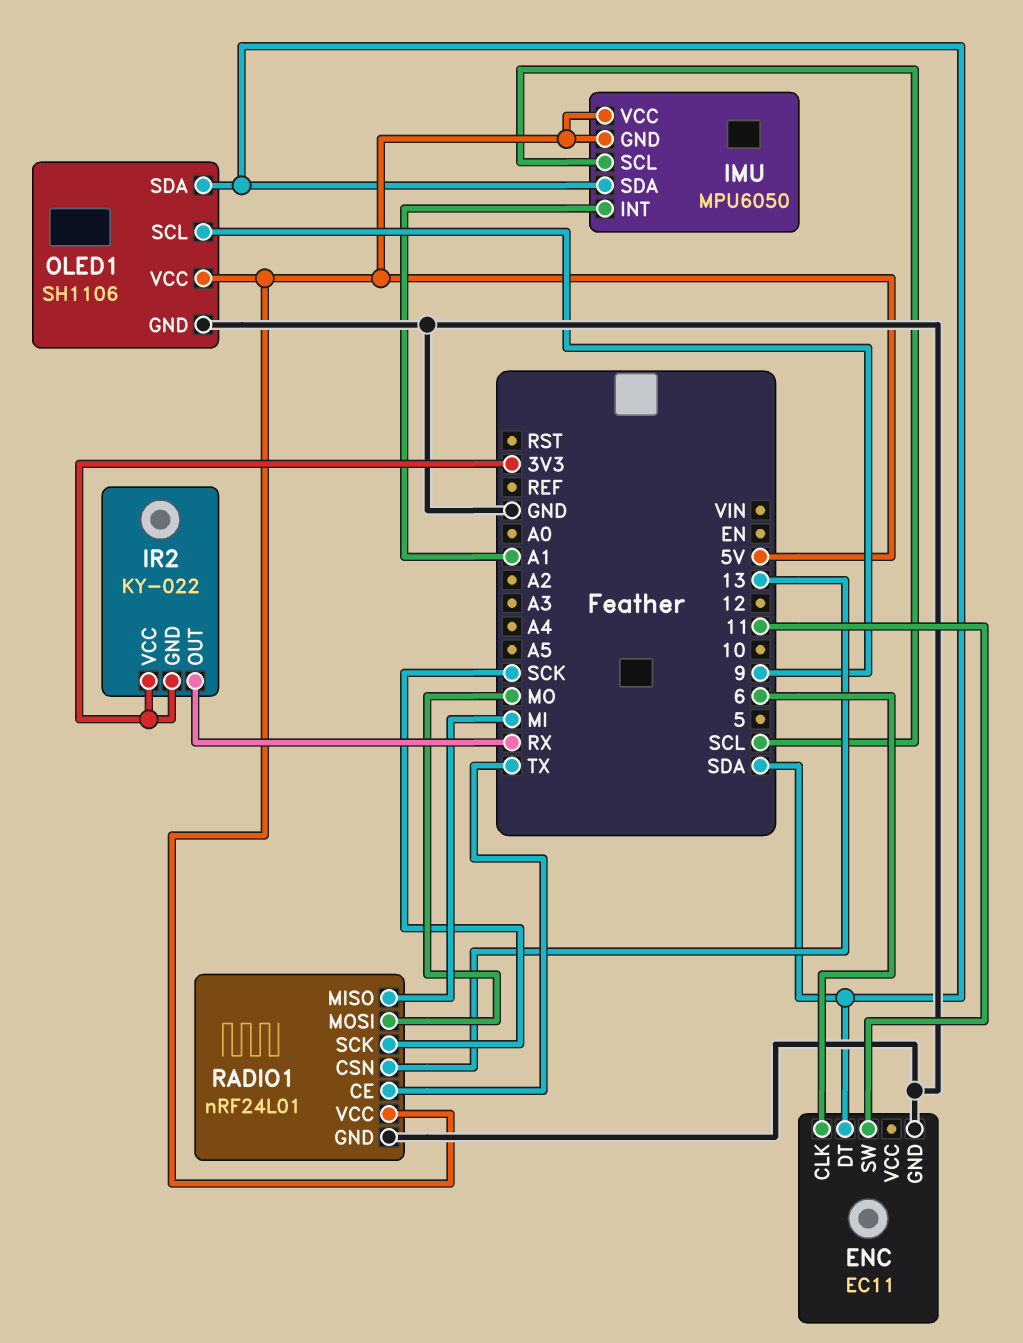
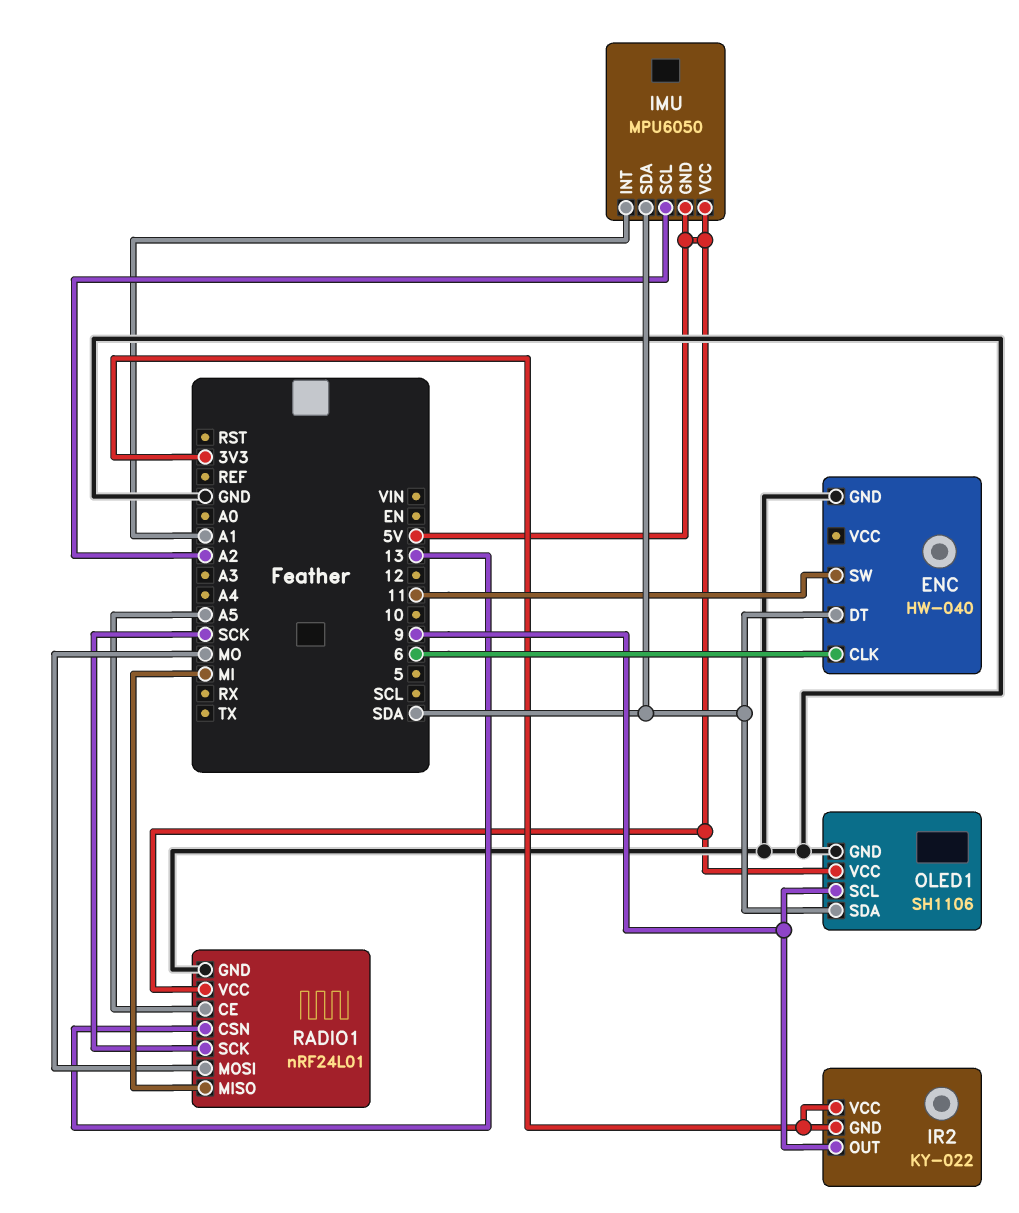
ENC: EC11 -> HW-040
IMU pin SCL: SCL -> A2
IR2 pin OUT: RX -> 9
RADIO1 pin CE: TX -> A5

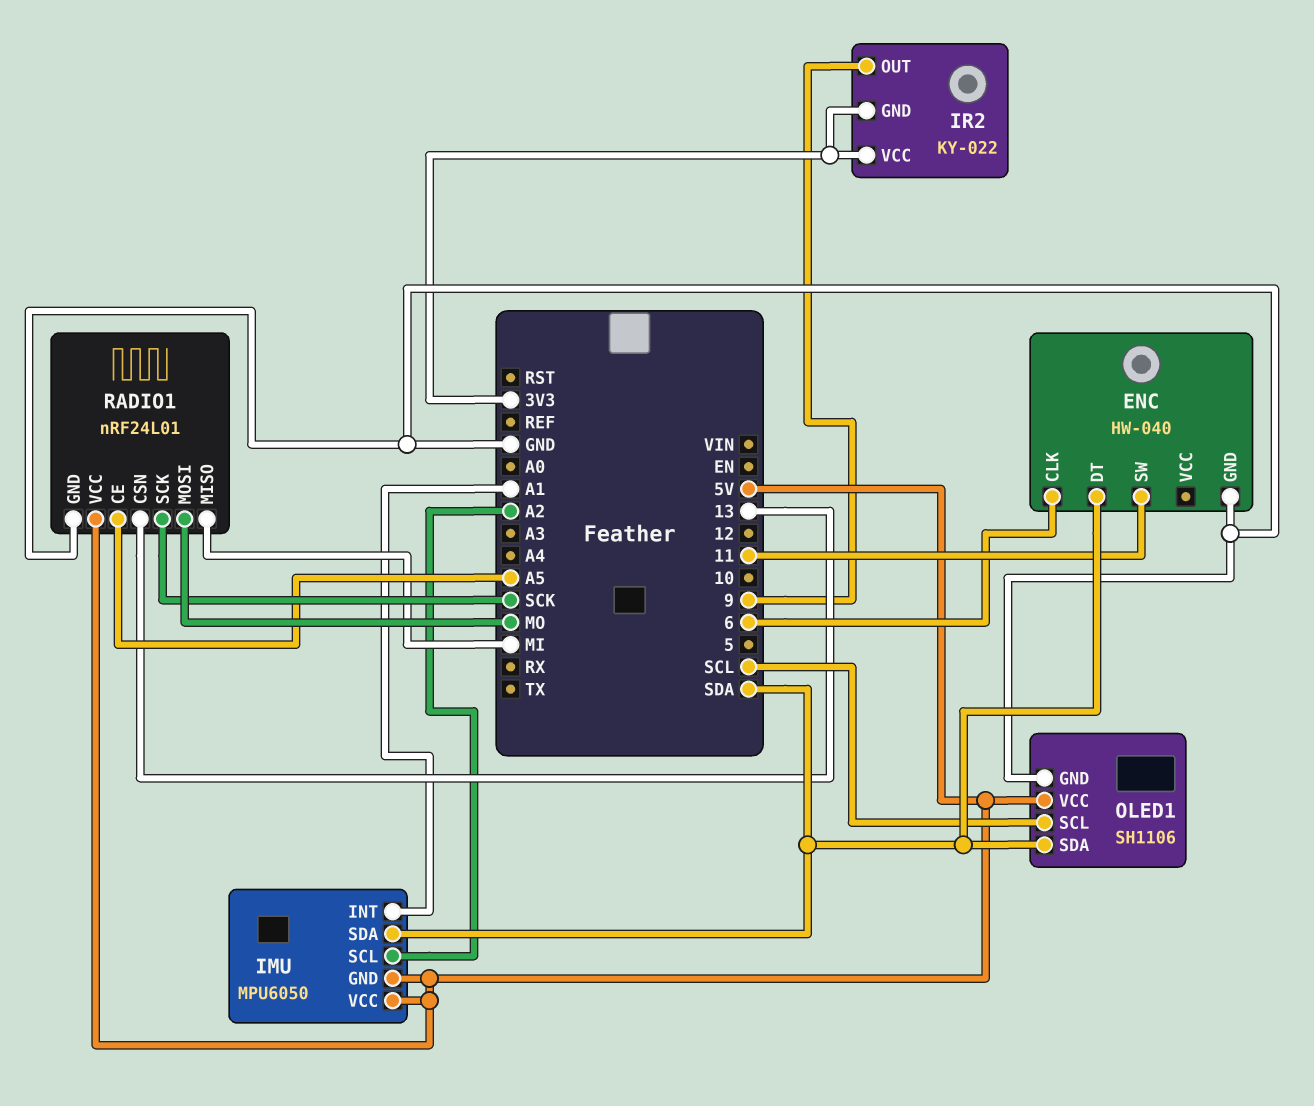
OLED1 pin SCL: 9 -> SCL

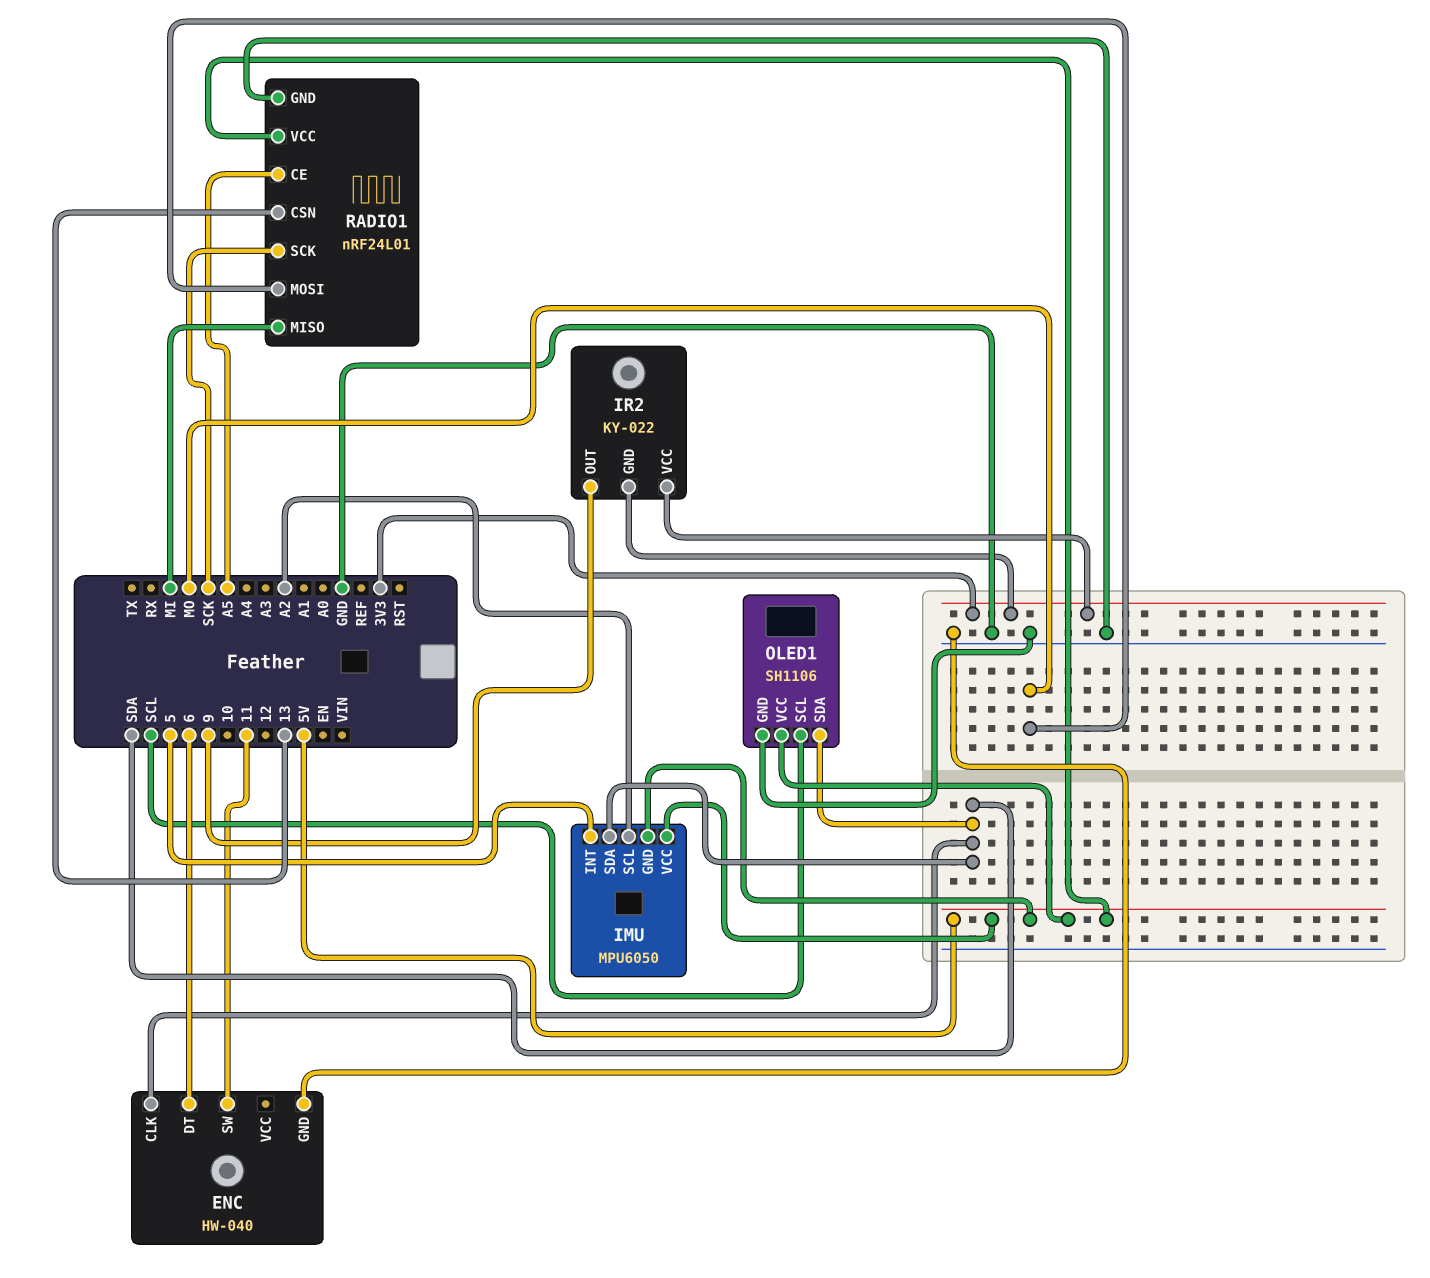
ENC pin CLK: 6 -> SDA
ENC pin DT: SDA -> 6
IMU pin INT: A1 -> 5

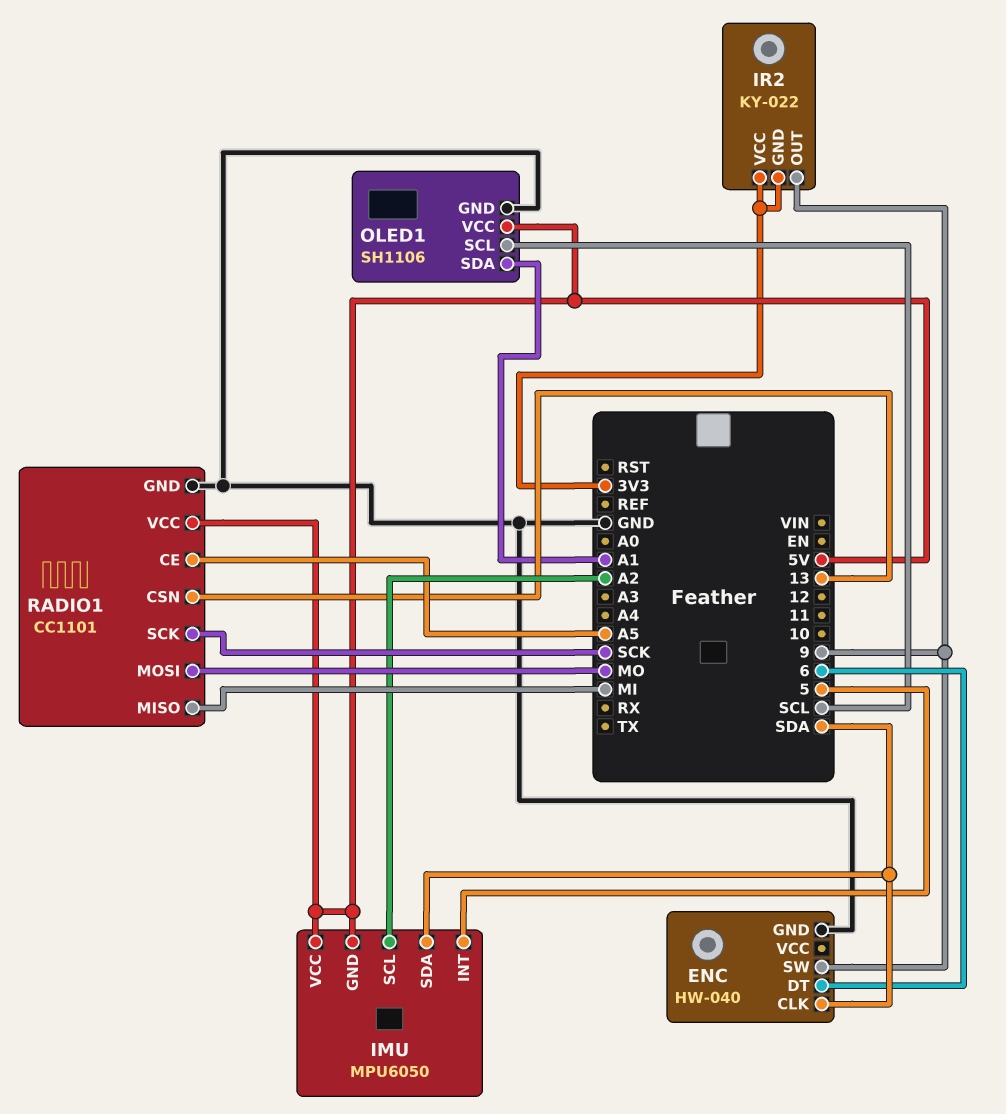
ENC pin SW: 11 -> 9
OLED1 pin SDA: SDA -> A1
RADIO1: nRF24L01 -> CC1101

